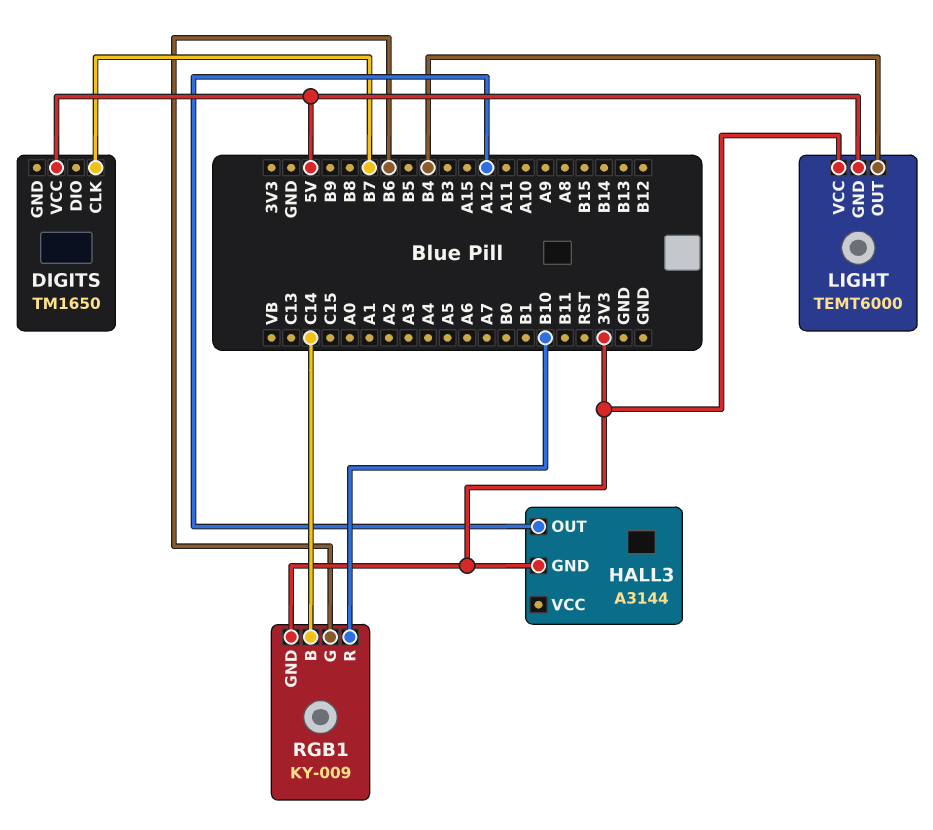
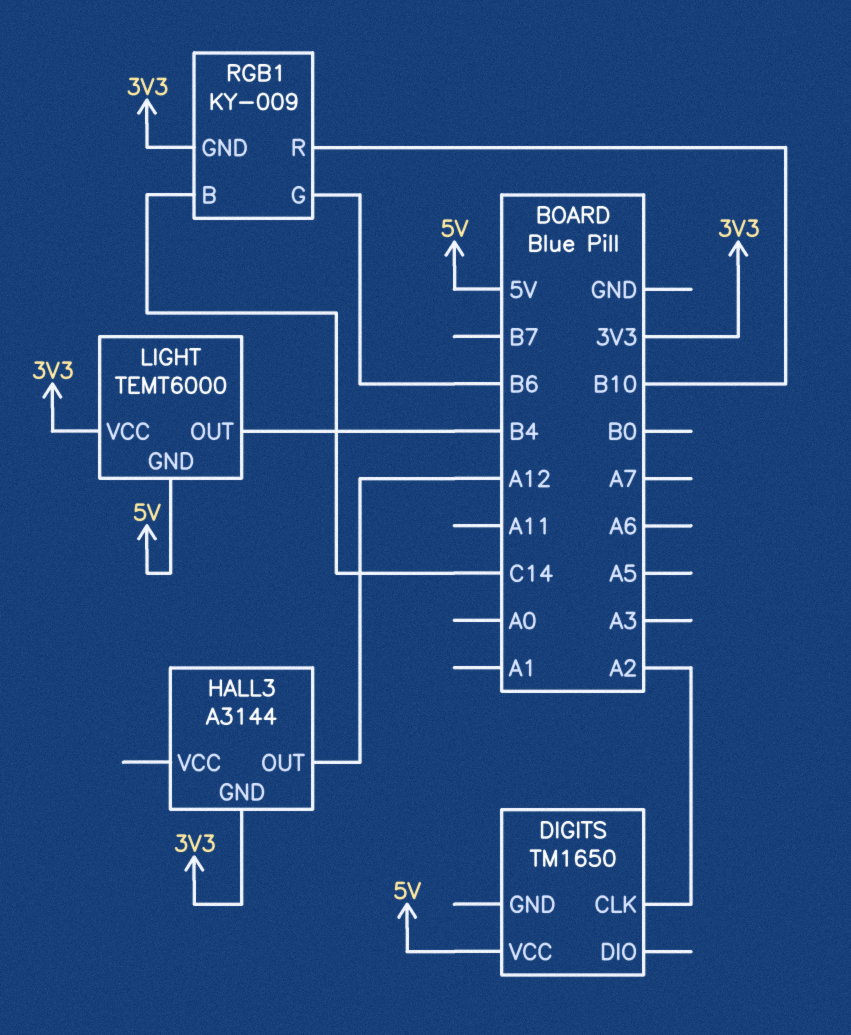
DIGITS pin CLK: B7 -> A2

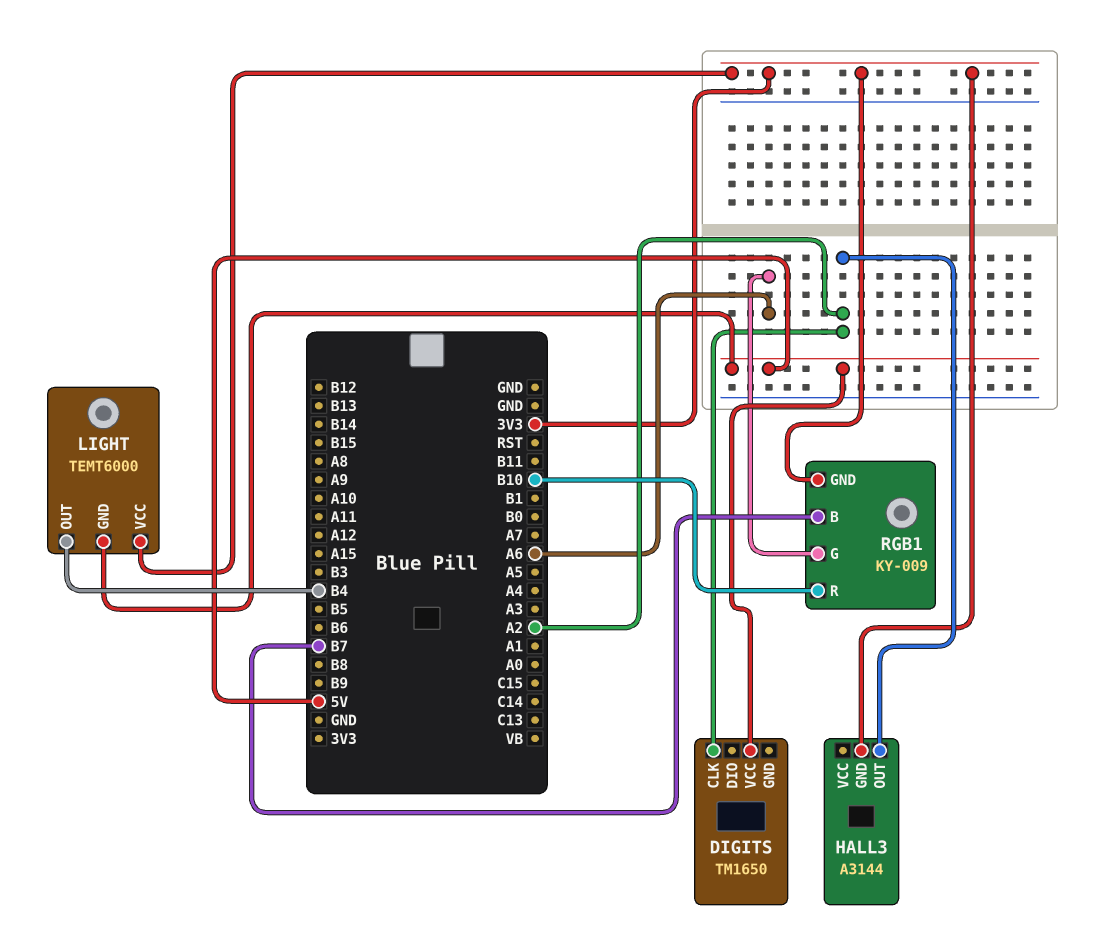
HALL3 pin OUT: A12 -> A2
RGB1 pin B: C14 -> B7
RGB1 pin G: B6 -> A6

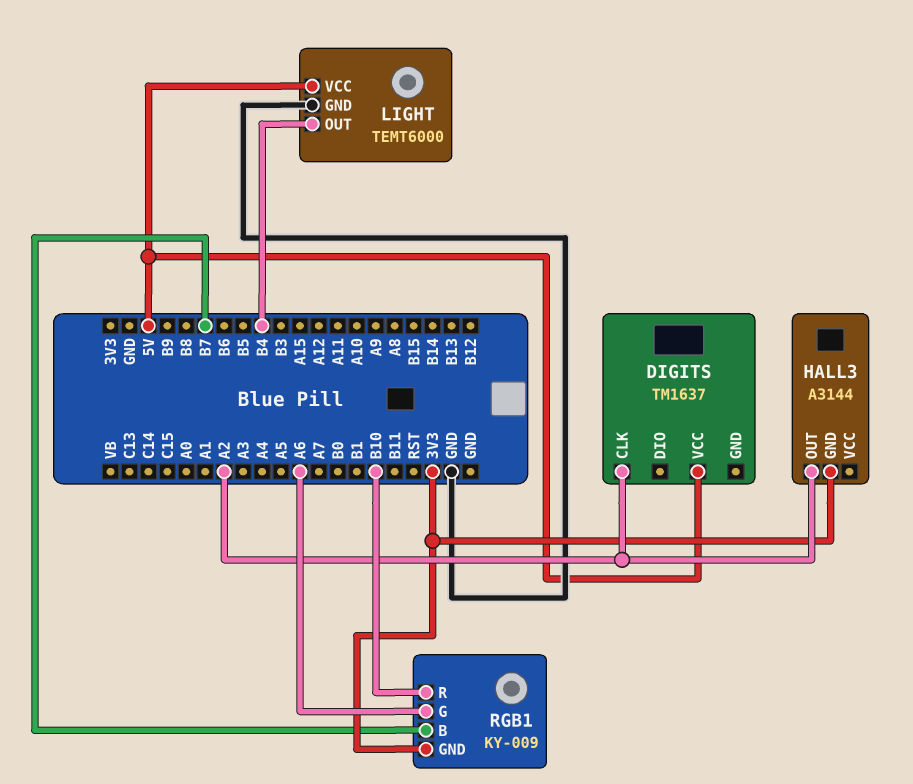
DIGITS: TM1650 -> TM1637
LIGHT pin GND: 5V -> GND
LIGHT pin VCC: 3V3 -> 5V

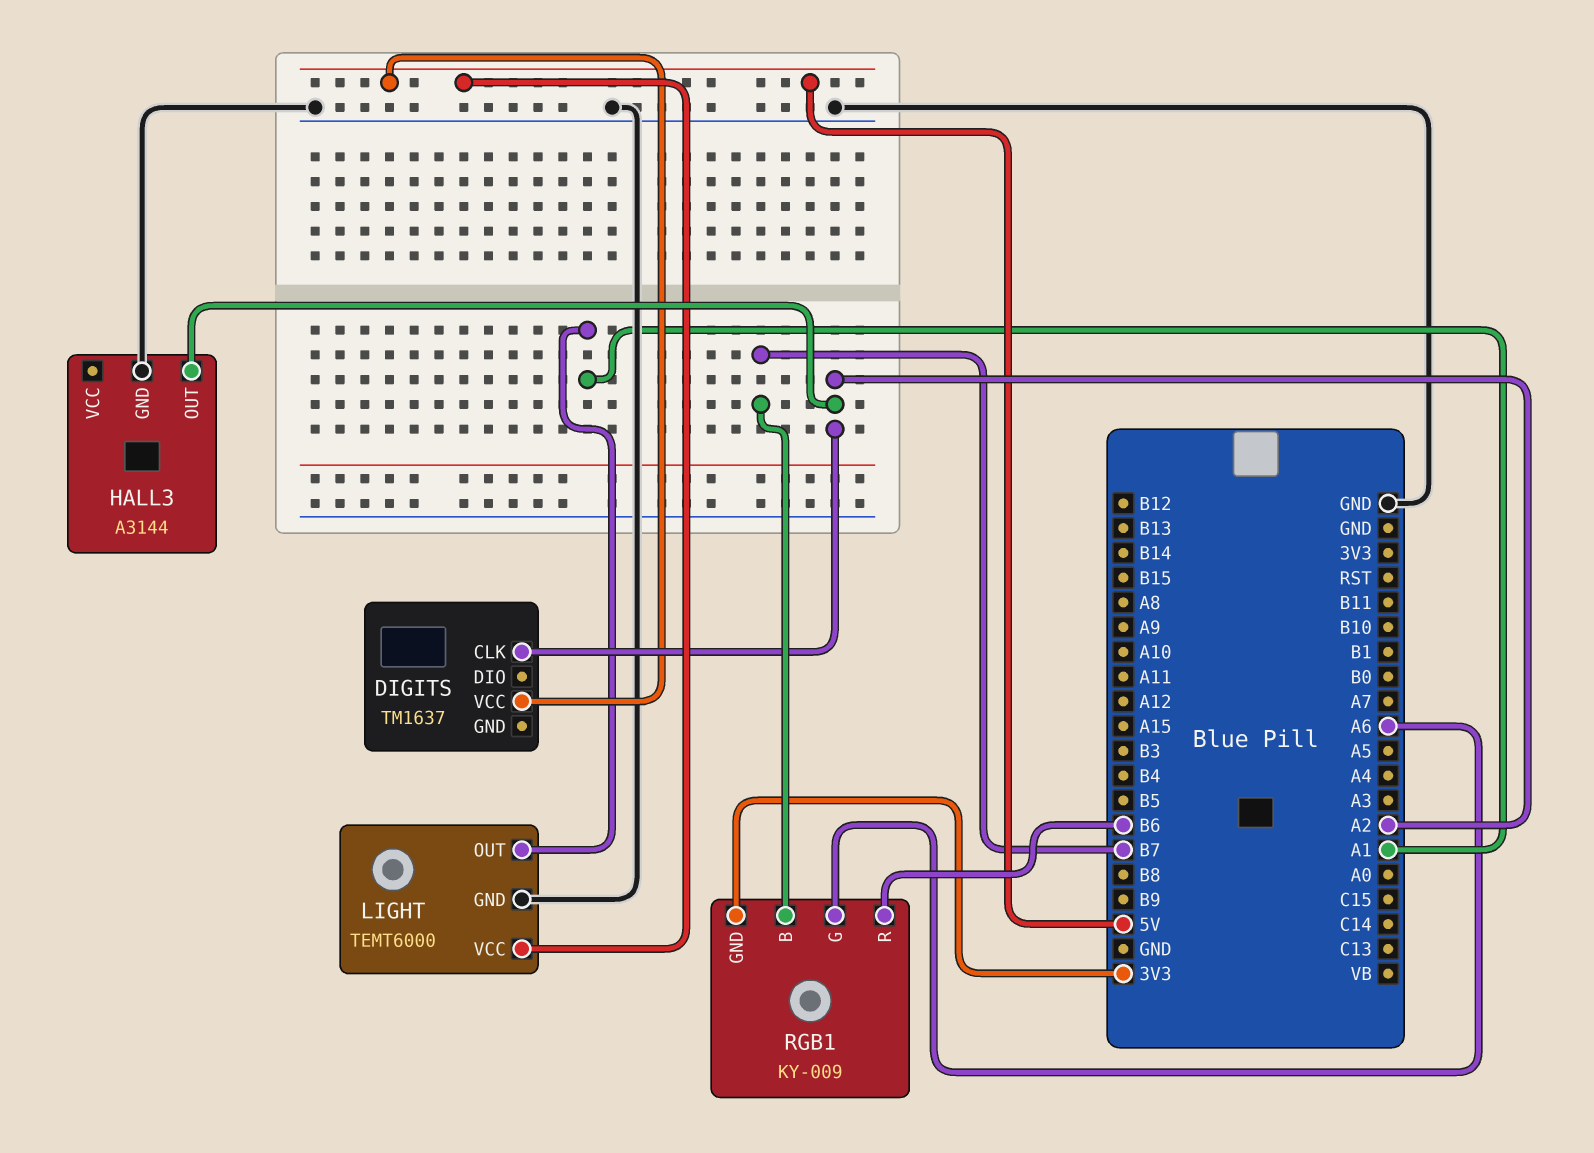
HALL3 pin GND: 3V3 -> GND
LIGHT pin OUT: B4 -> A1
RGB1 pin R: B10 -> B6

